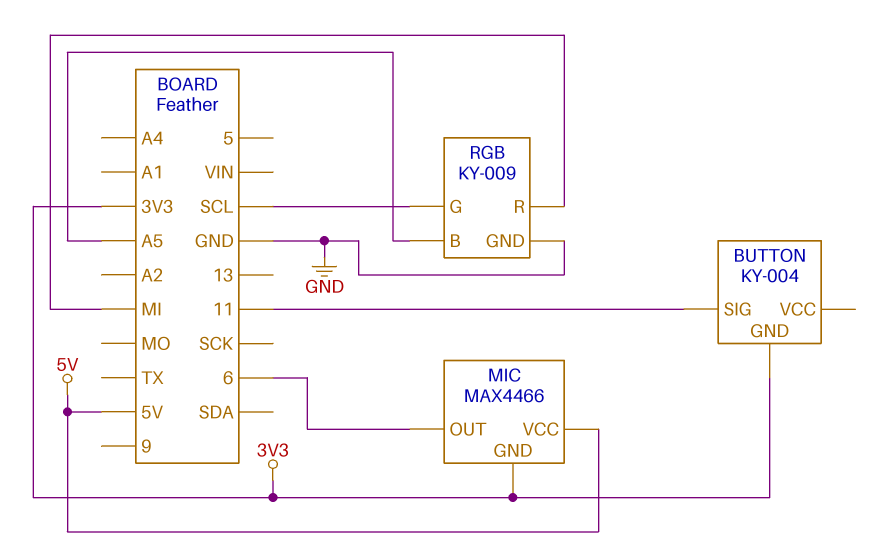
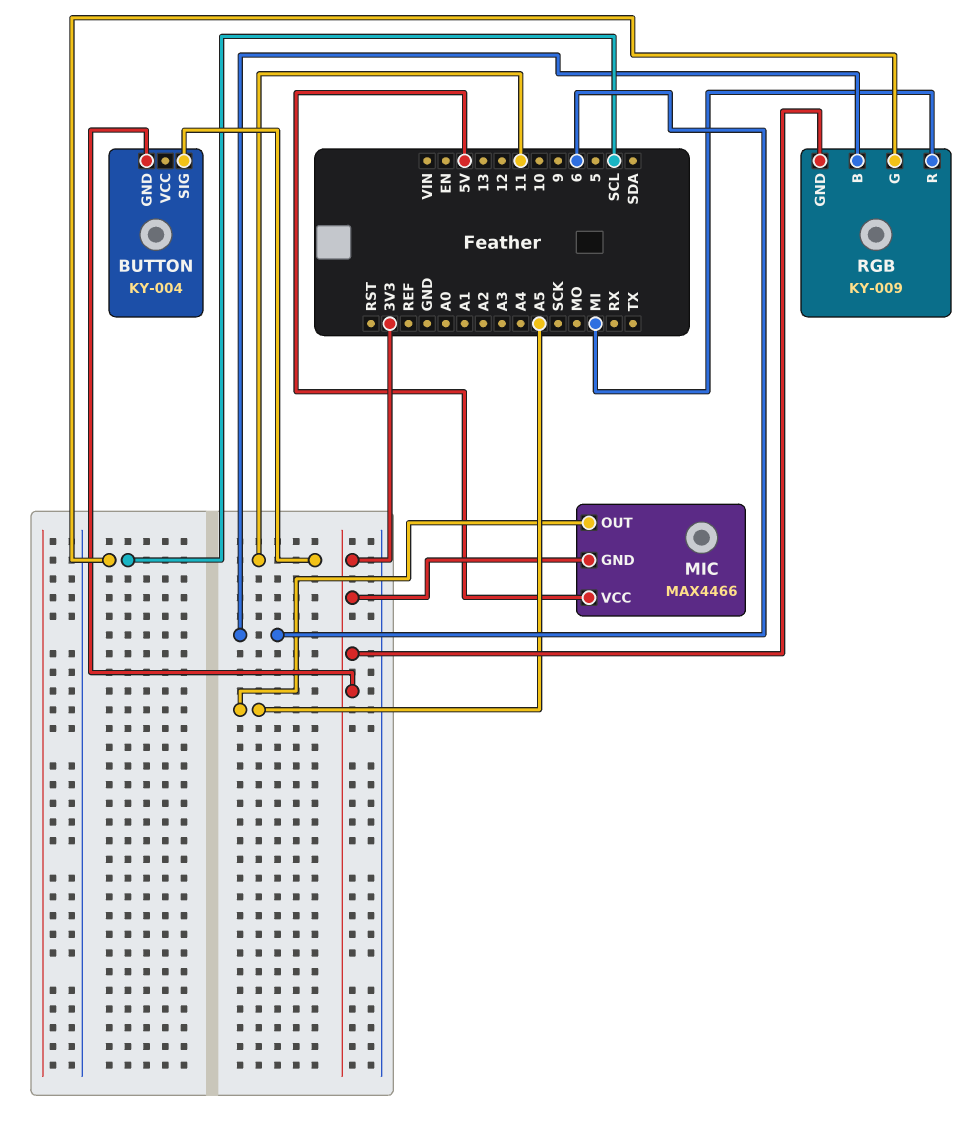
MIC pin OUT: 6 -> A5
RGB pin B: A5 -> 6
RGB pin GND: GND -> 3V3

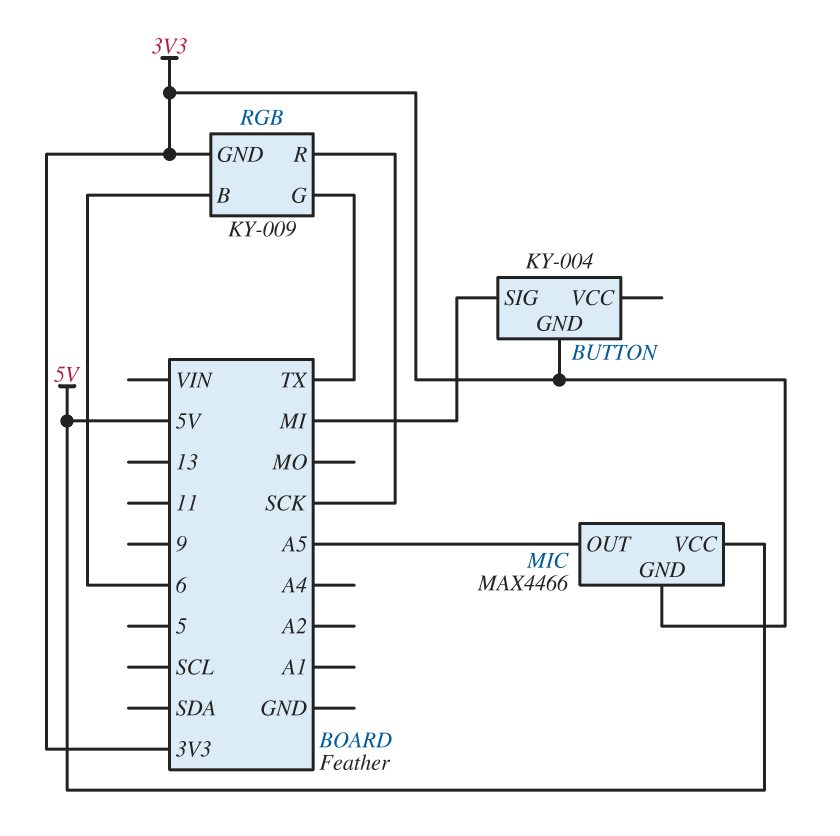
BUTTON pin SIG: 11 -> MI
RGB pin G: SCL -> TX
RGB pin R: MI -> SCK

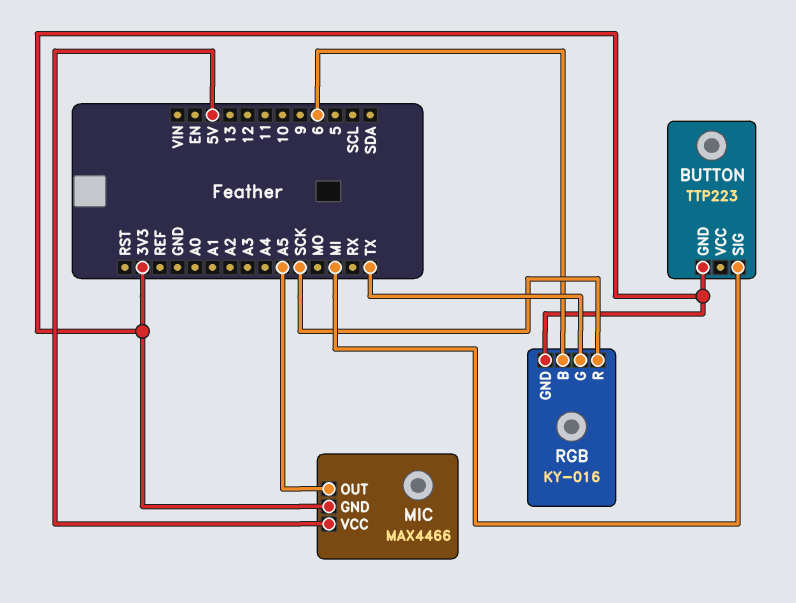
BUTTON: KY-004 -> TTP223
RGB: KY-009 -> KY-016

